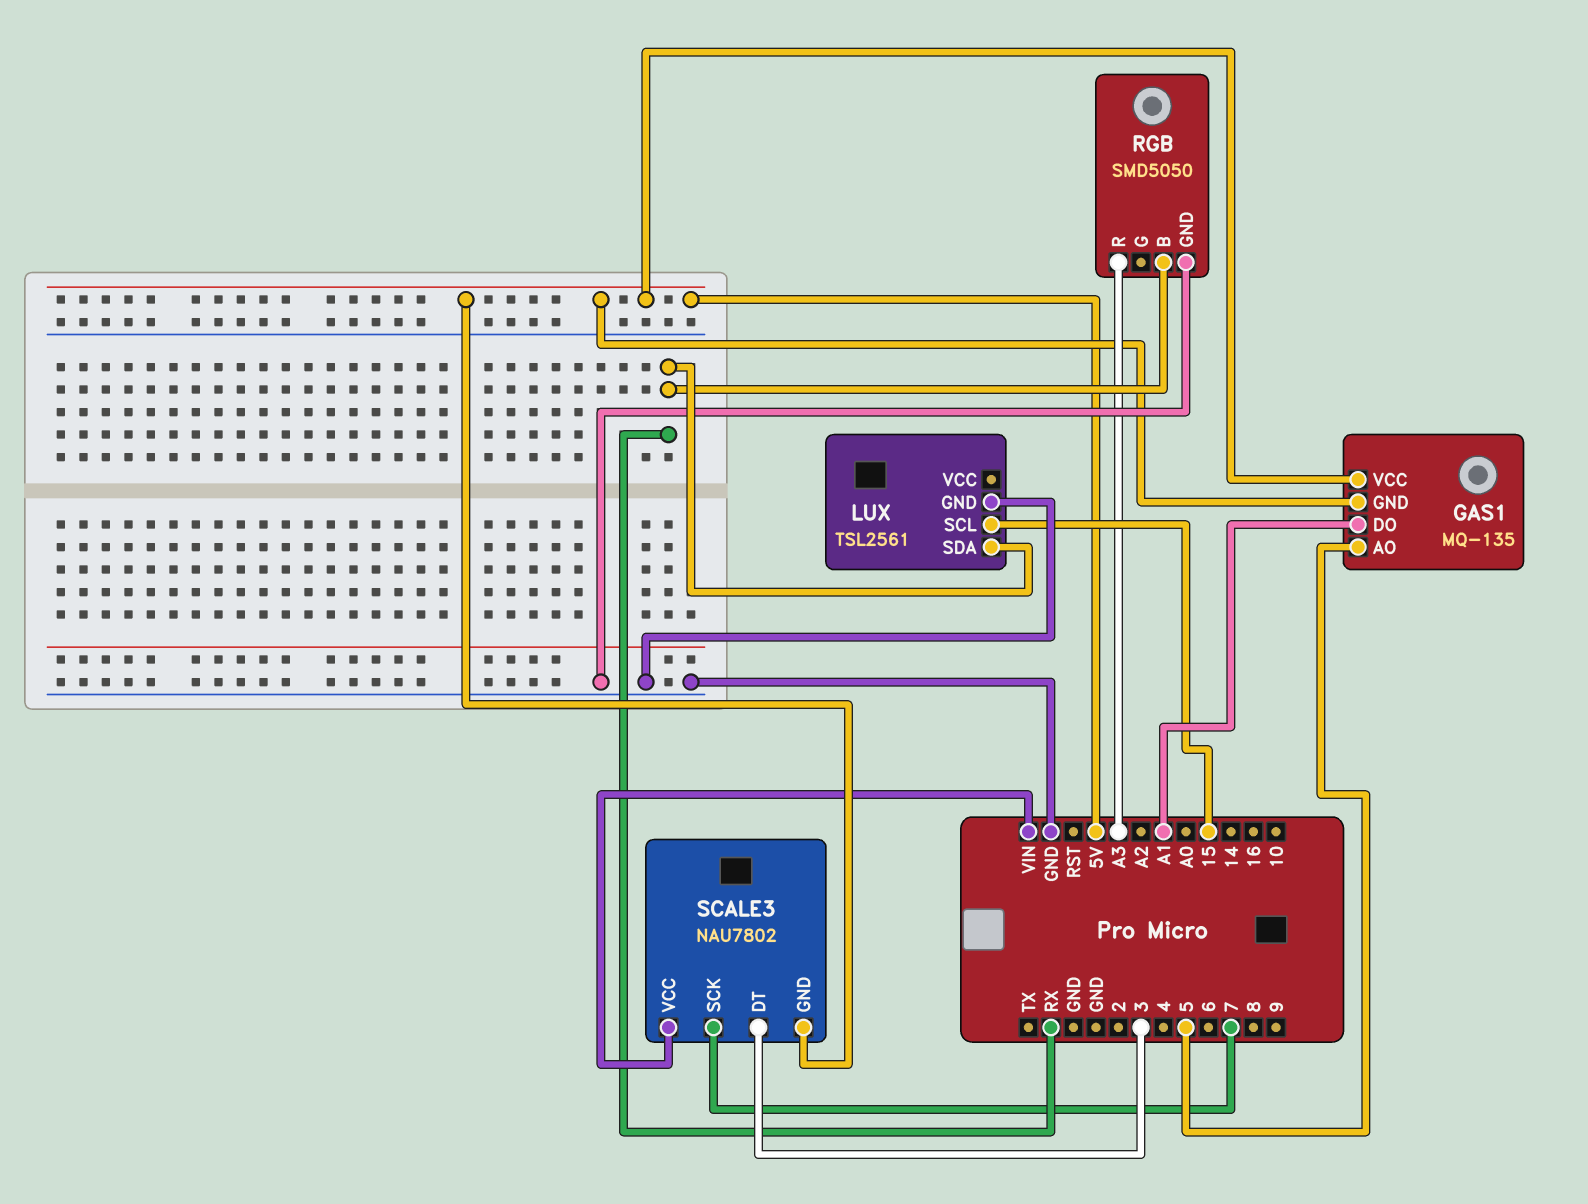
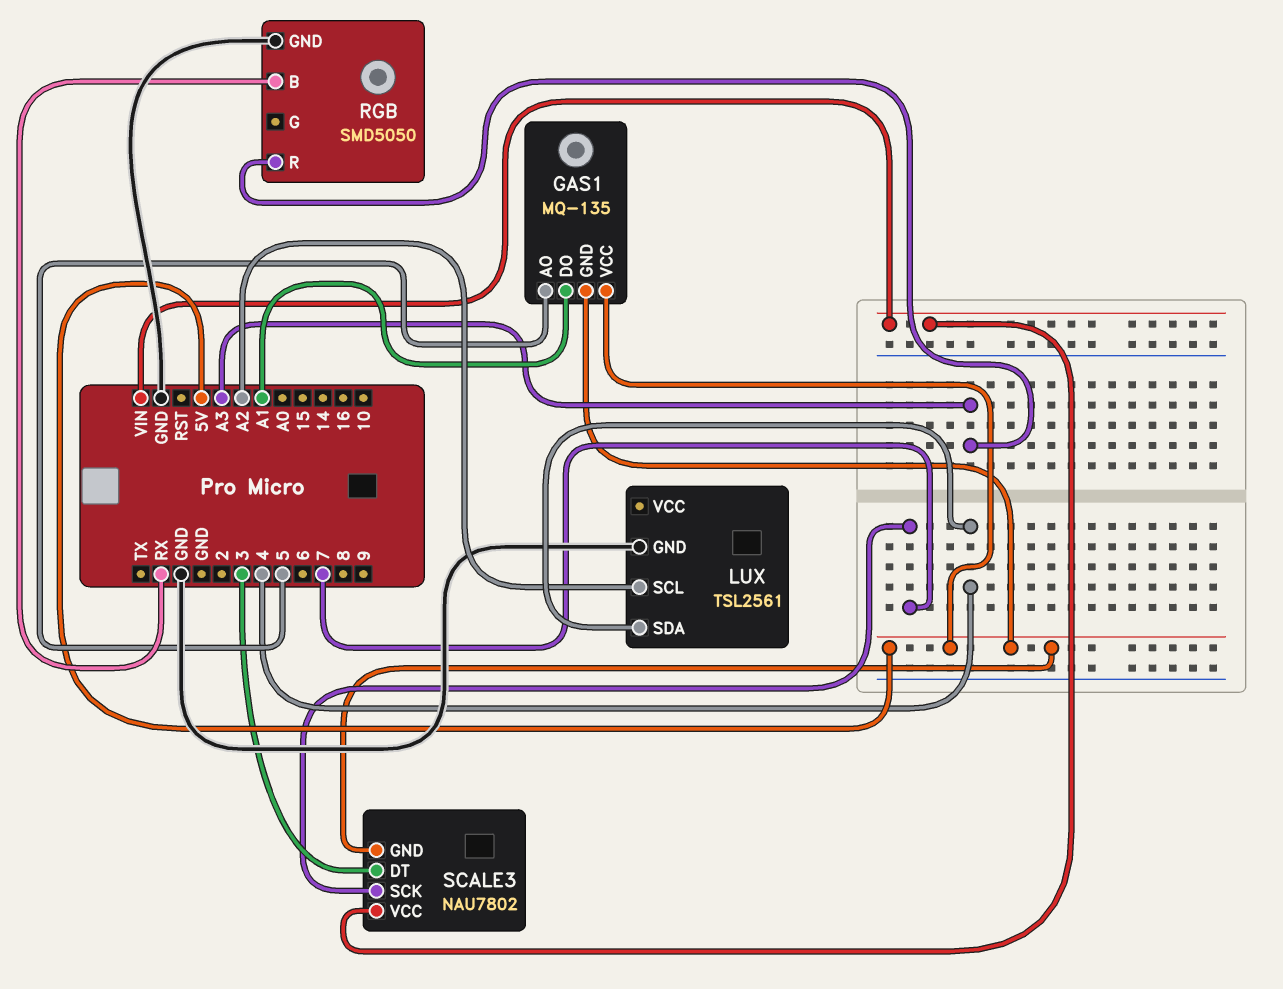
LUX pin SCL: 15 -> A2
LUX pin SDA: RX -> 4

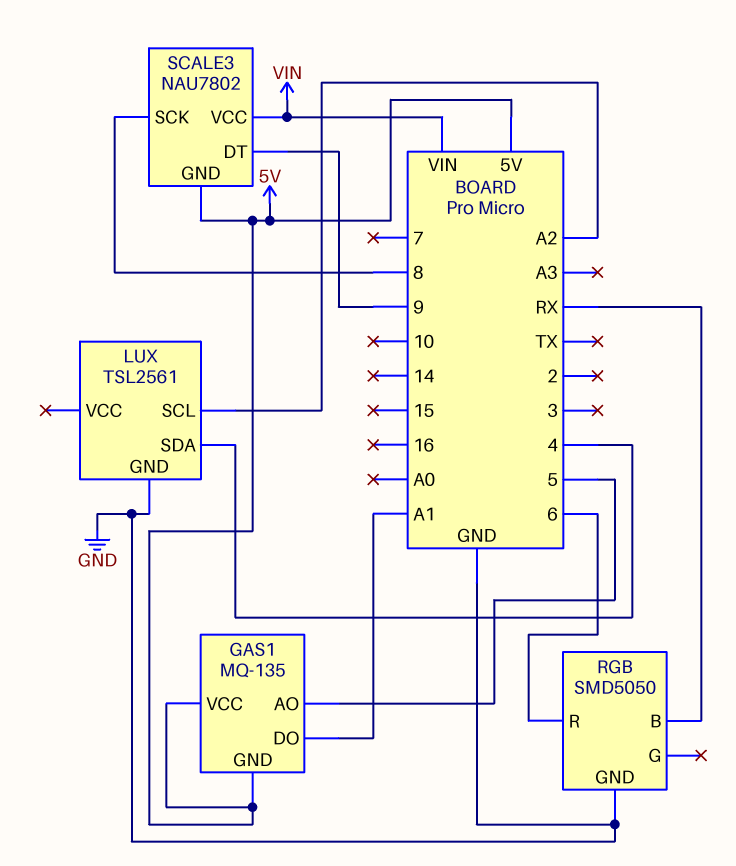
RGB pin R: A3 -> 6
SCALE3 pin DT: 3 -> 9
SCALE3 pin SCK: 7 -> 8

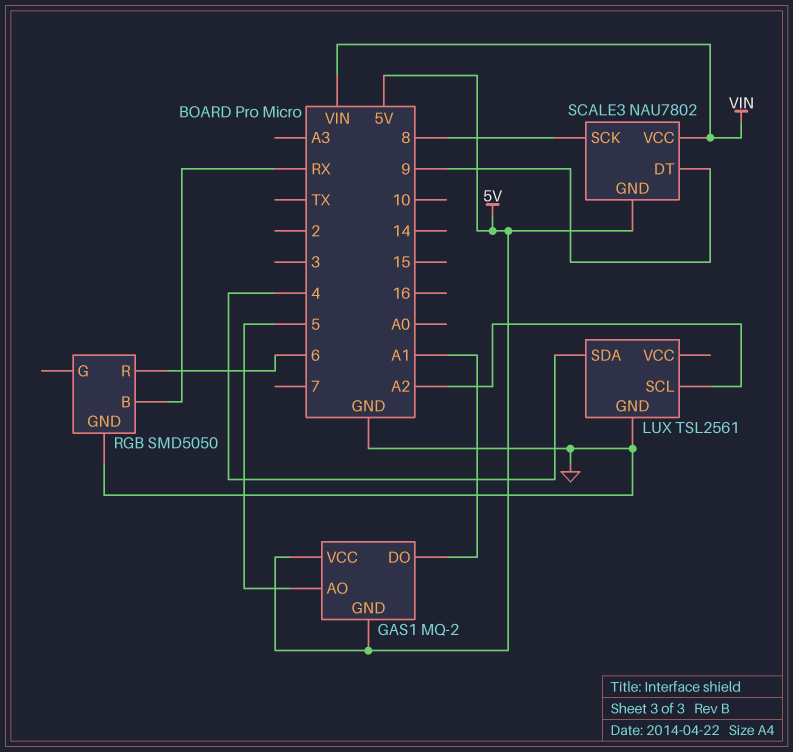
GAS1: MQ-135 -> MQ-2

